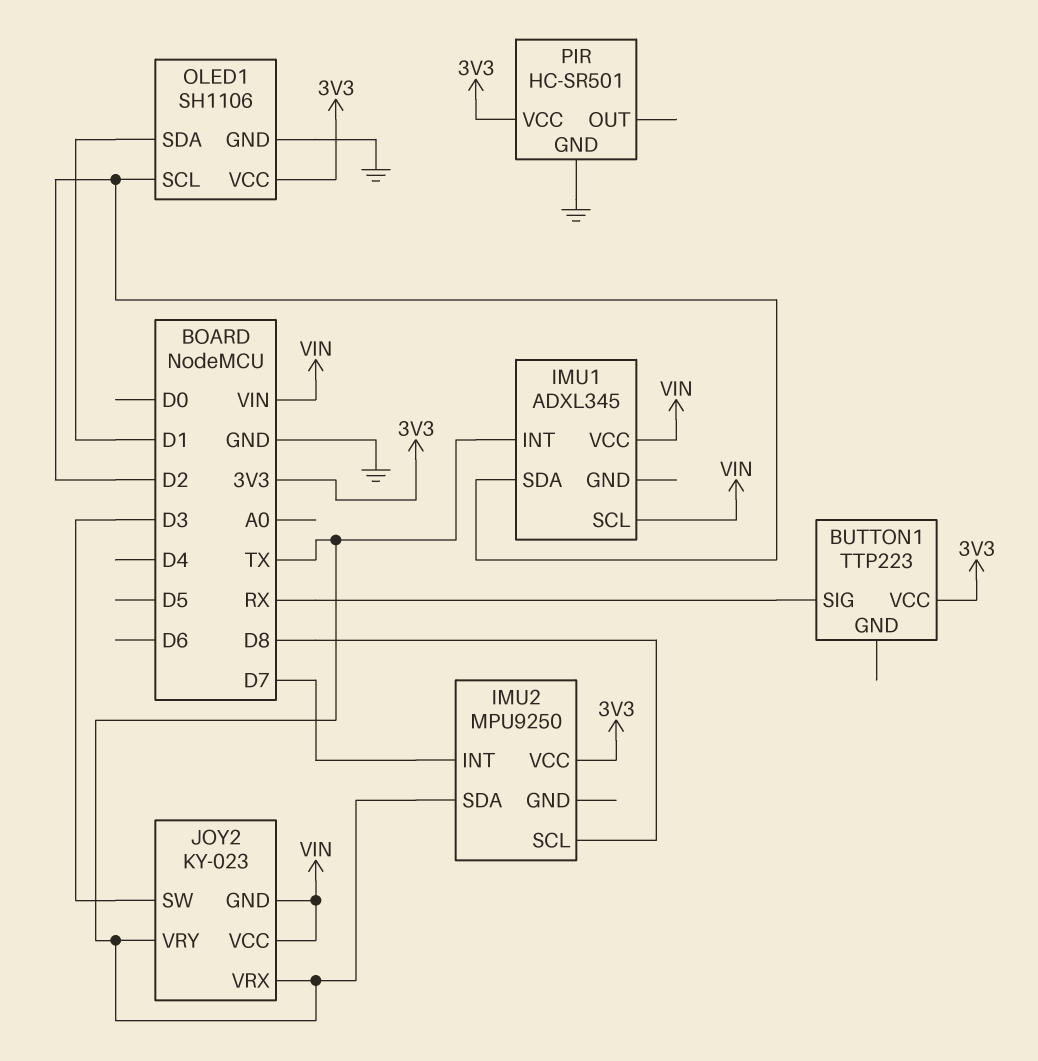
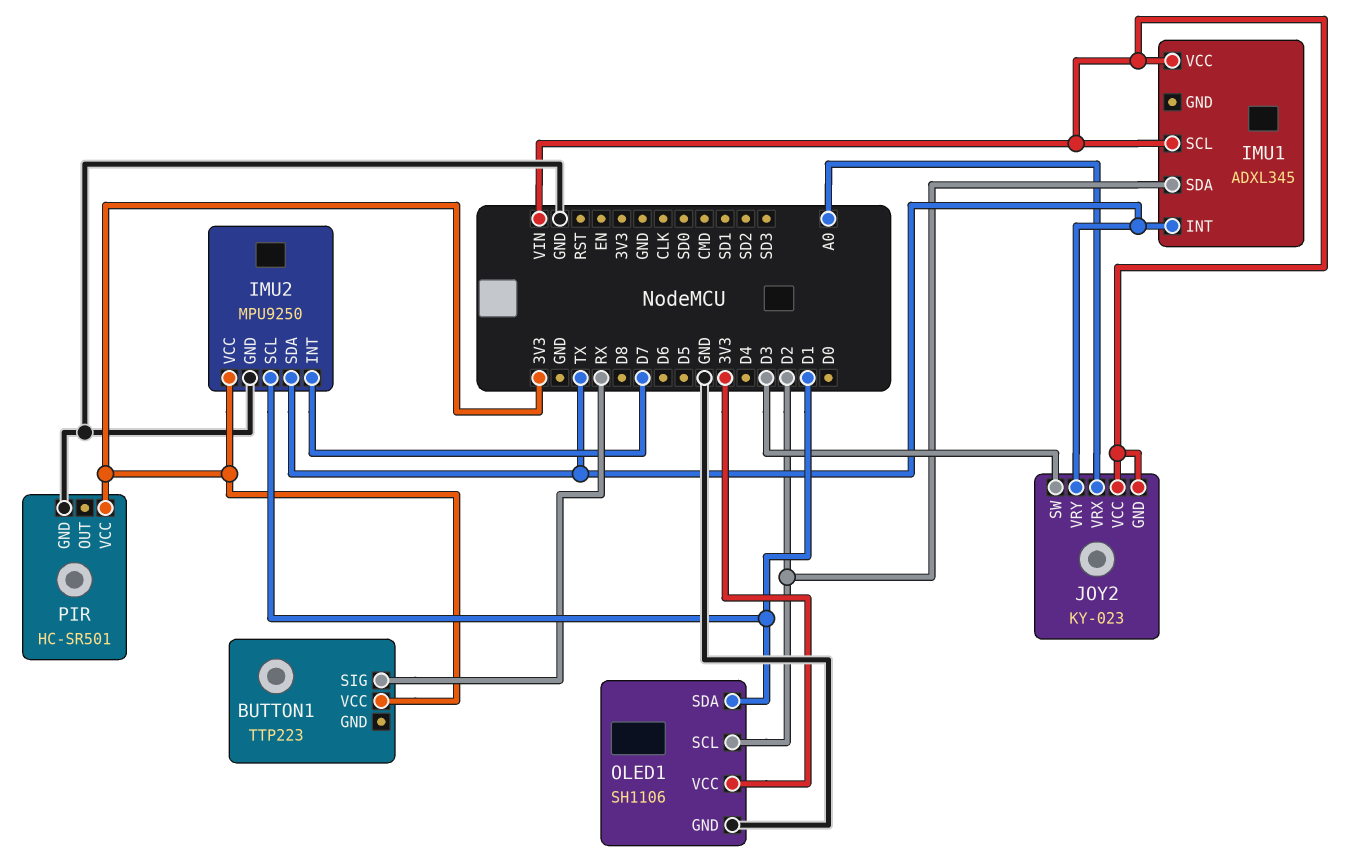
IMU2 pin GND: none -> GND
IMU2 pin SCL: D8 -> D1
JOY2 pin VRX: TX -> A0

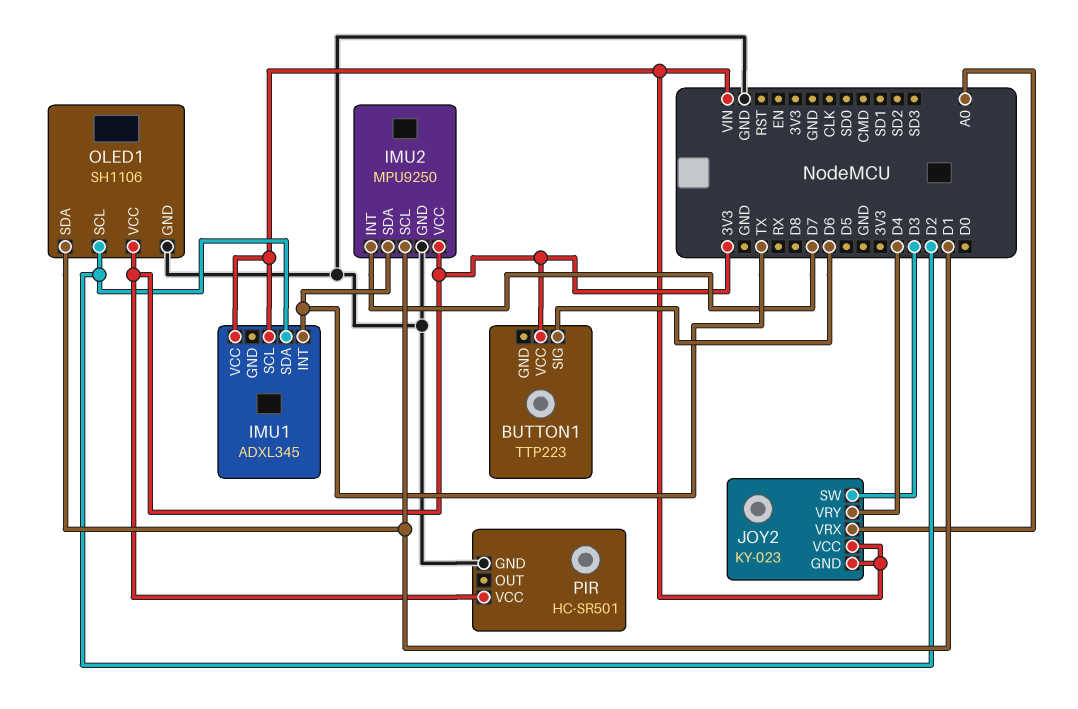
BUTTON1 pin SIG: RX -> D6
JOY2 pin VRY: TX -> D4

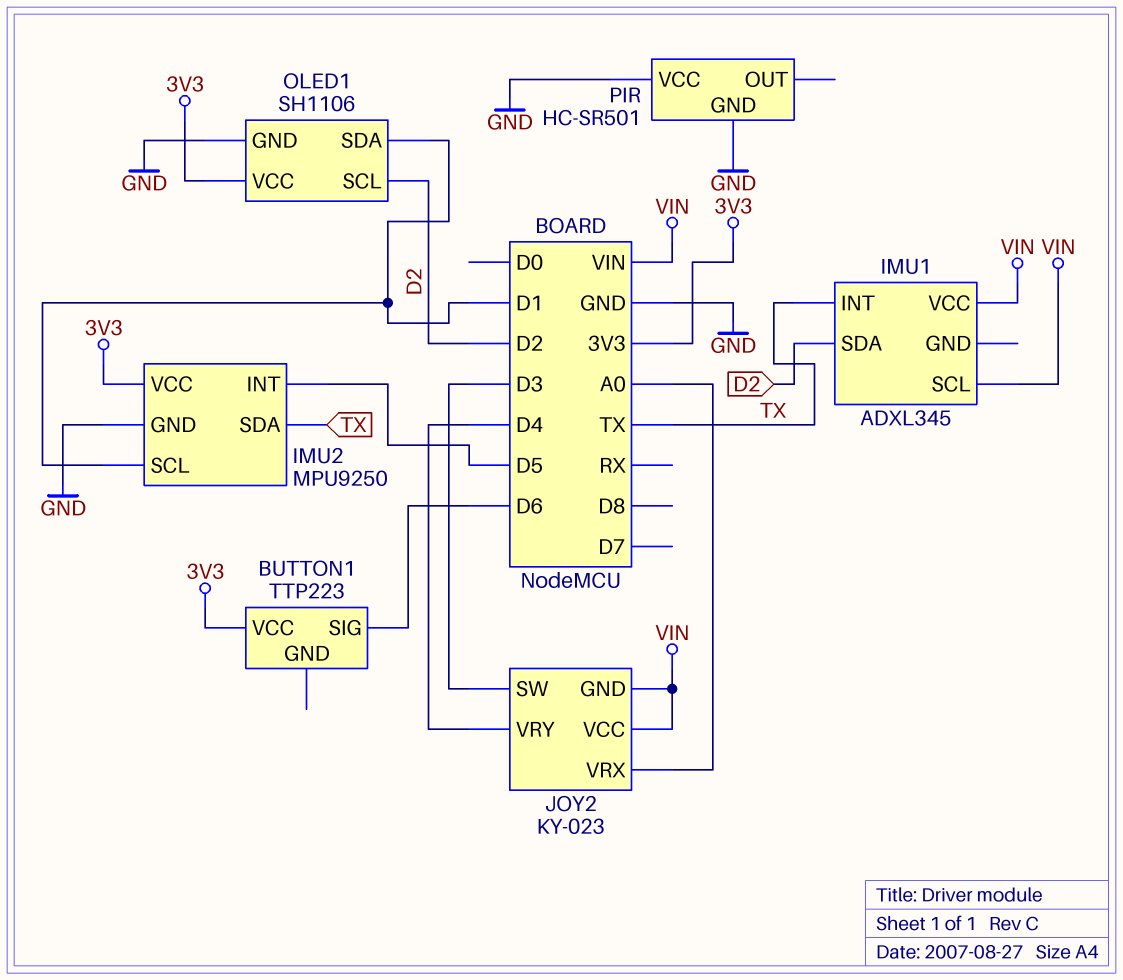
IMU2 pin INT: D7 -> D5
PIR pin VCC: 3V3 -> GND

